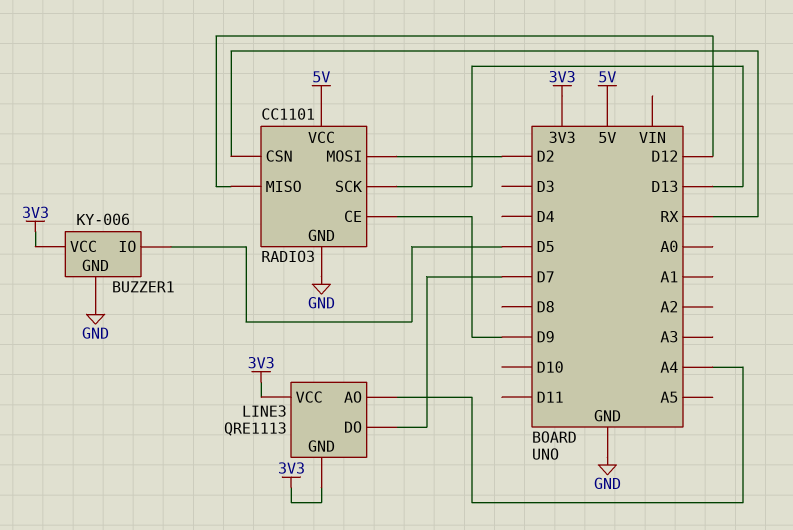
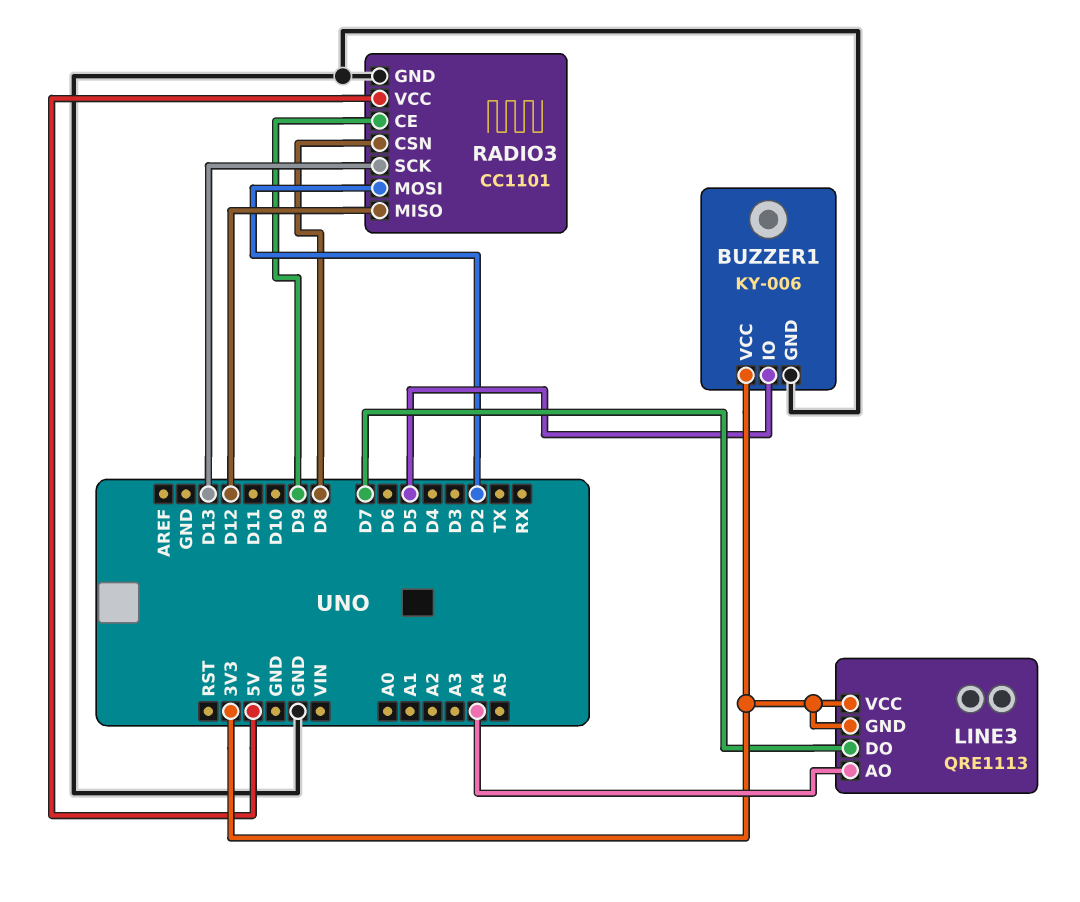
RADIO3 pin CSN: RX -> D8

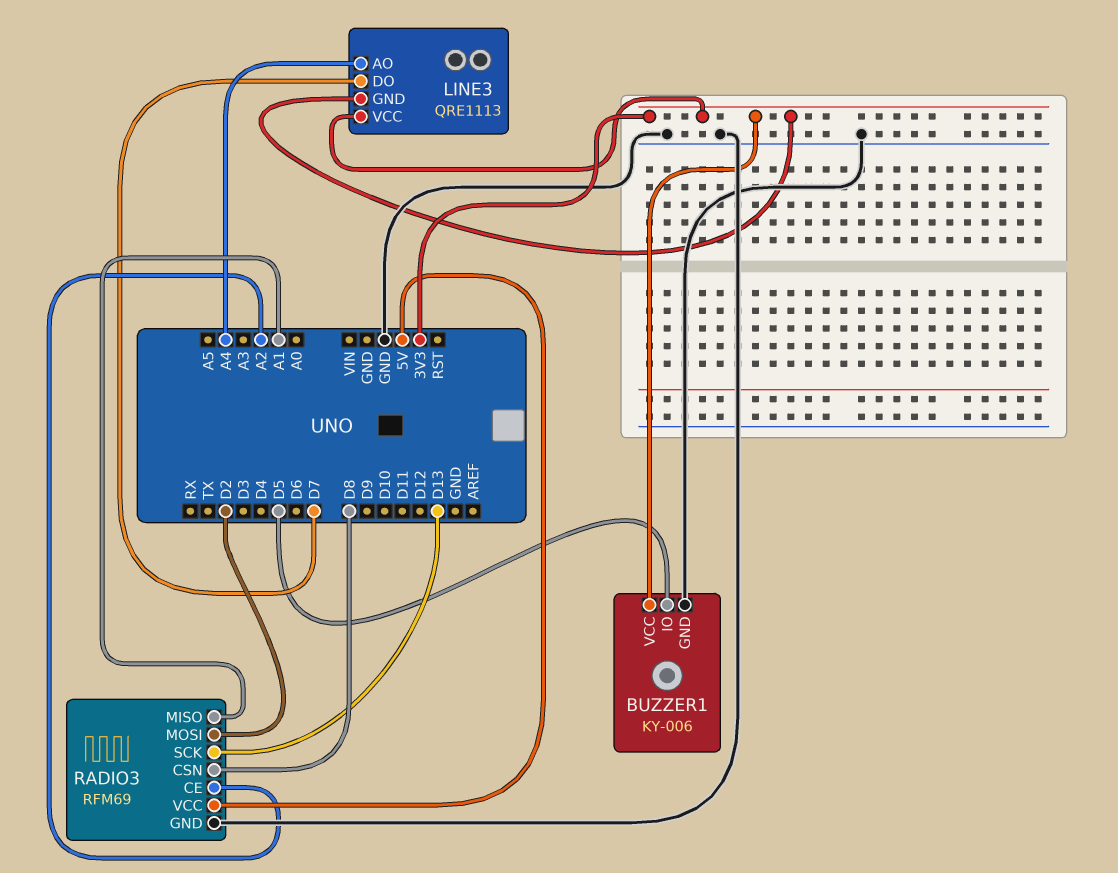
RADIO3: CC1101 -> RFM69
RADIO3 pin CE: D9 -> A2
RADIO3 pin MISO: D12 -> A1

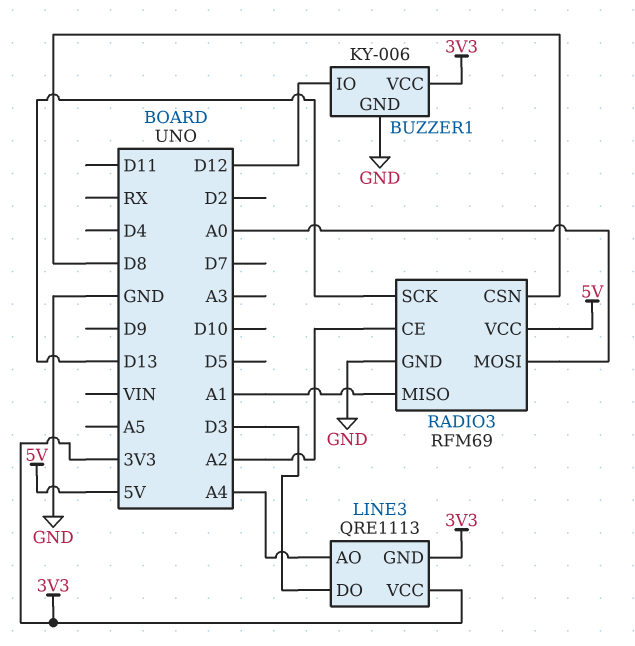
BUZZER1 pin IO: D5 -> D12
LINE3 pin DO: D7 -> D3
RADIO3 pin MOSI: D2 -> A0

